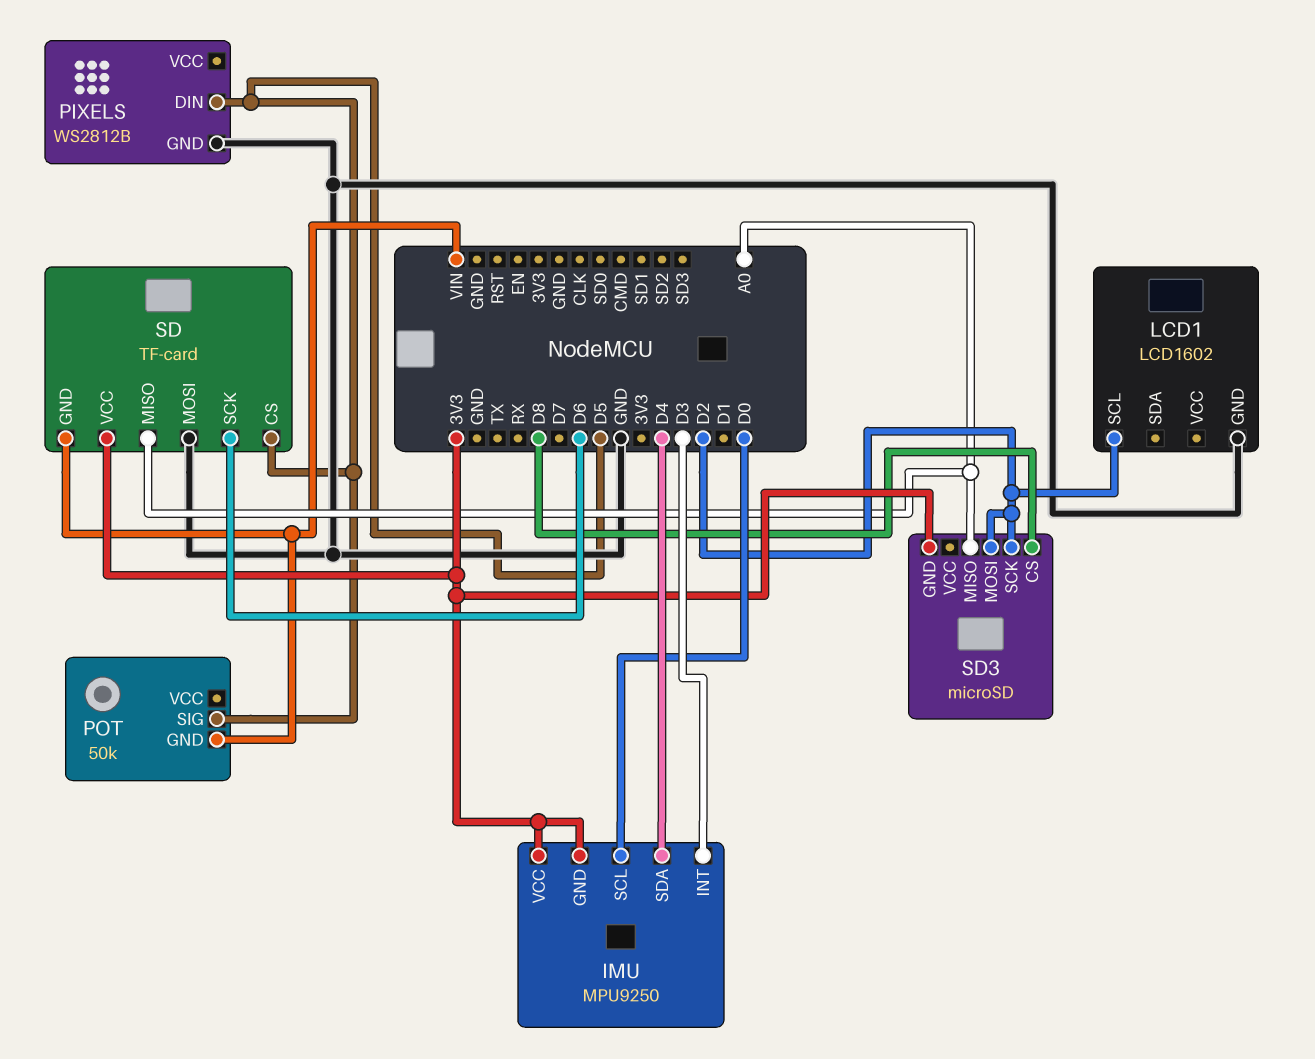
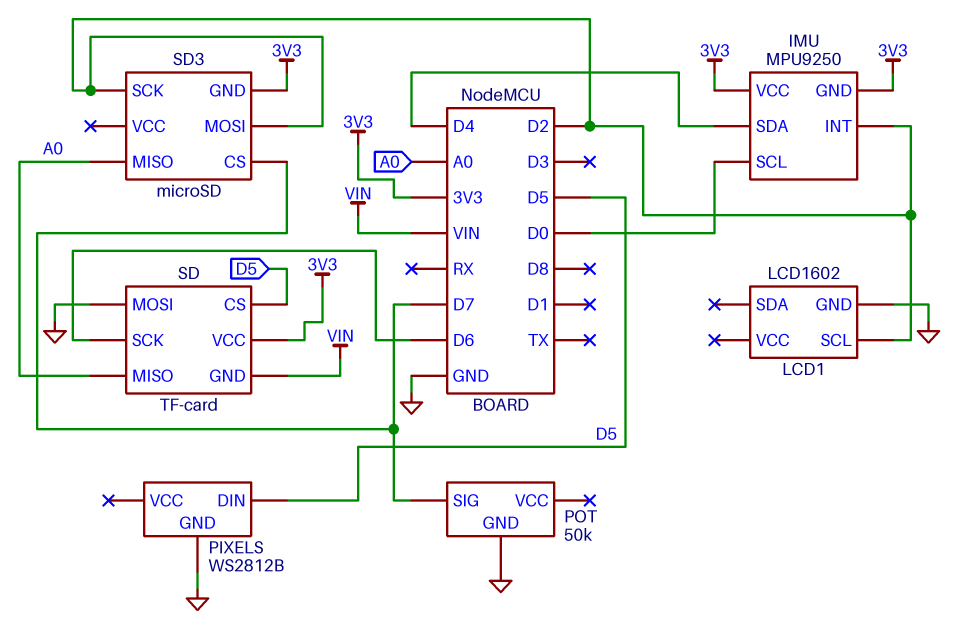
IMU pin INT: D3 -> D2
POT pin GND: VIN -> GND
POT pin SIG: D5 -> D7
SD3 pin CS: D8 -> D7

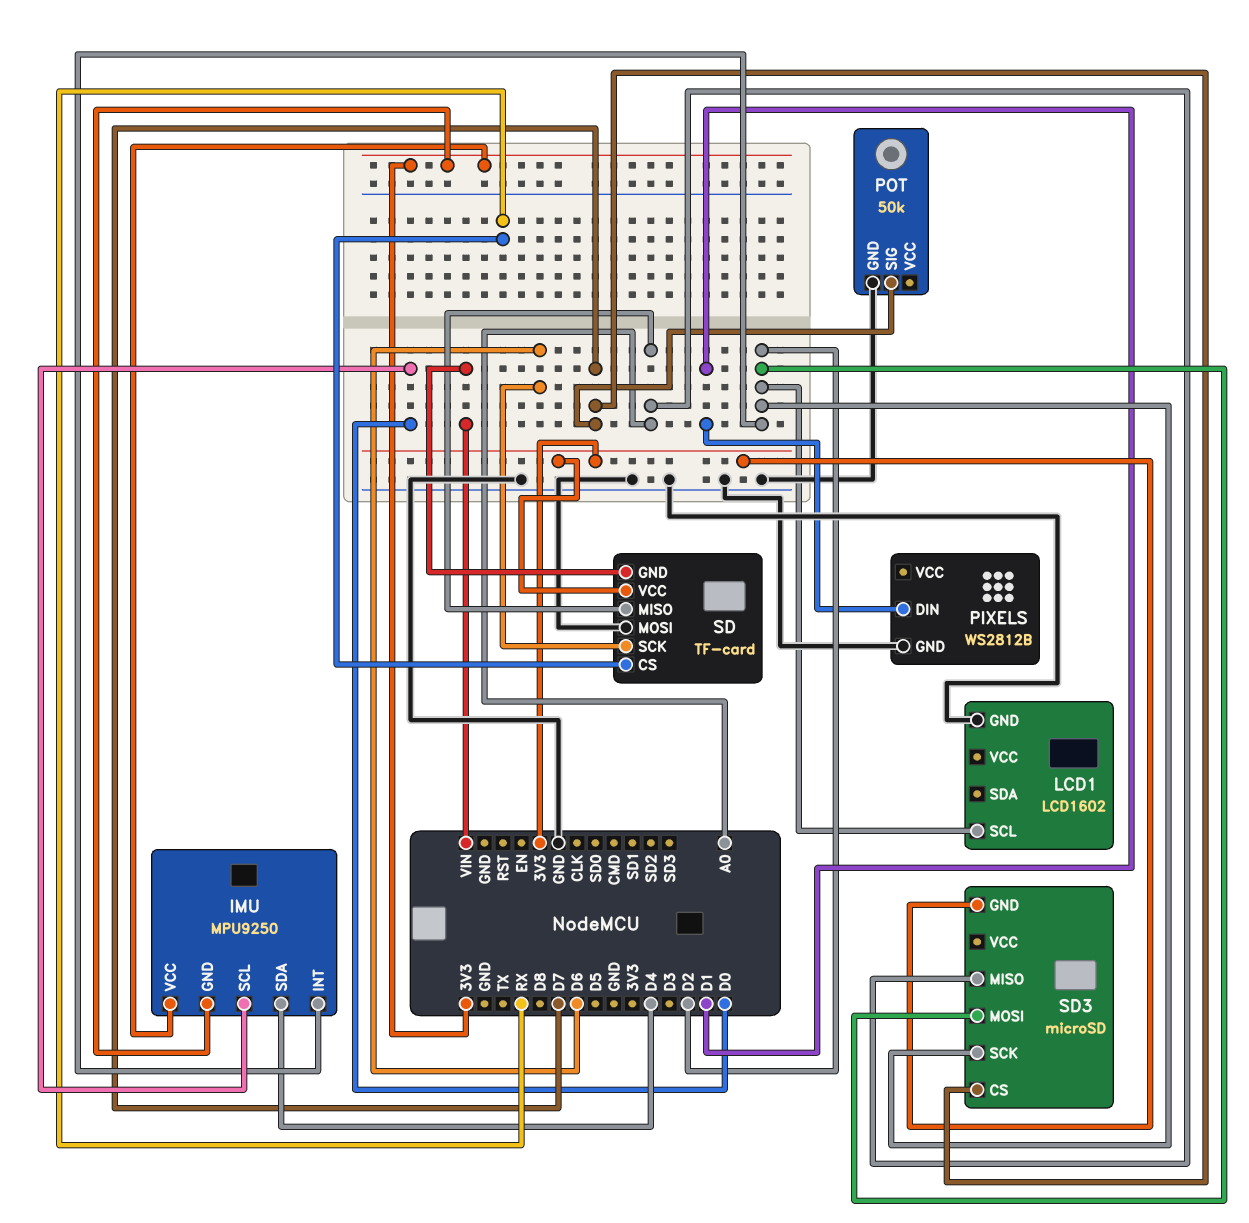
PIXELS pin DIN: D5 -> D1
SD pin CS: D5 -> RX

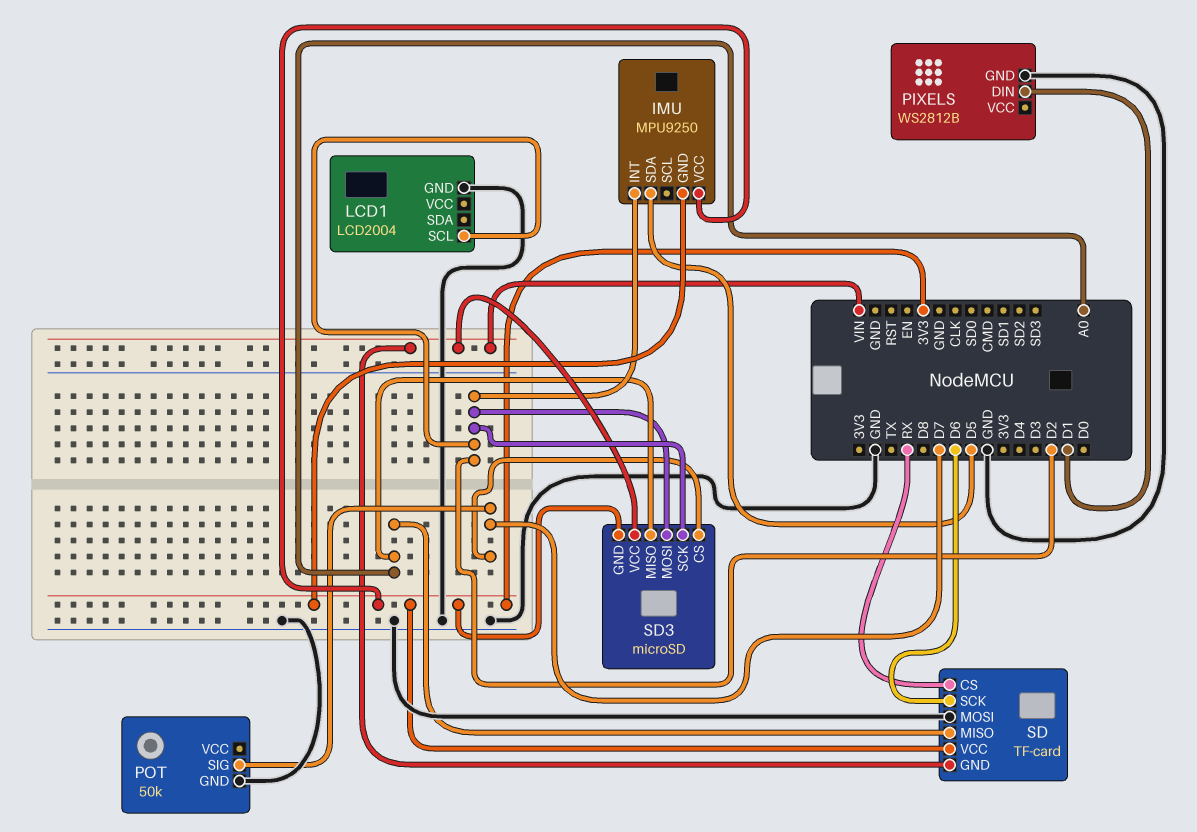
IMU pin SCL: D0 -> none
IMU pin SDA: D4 -> D5
LCD1: LCD1602 -> LCD2004
SD3 pin VCC: none -> VIN

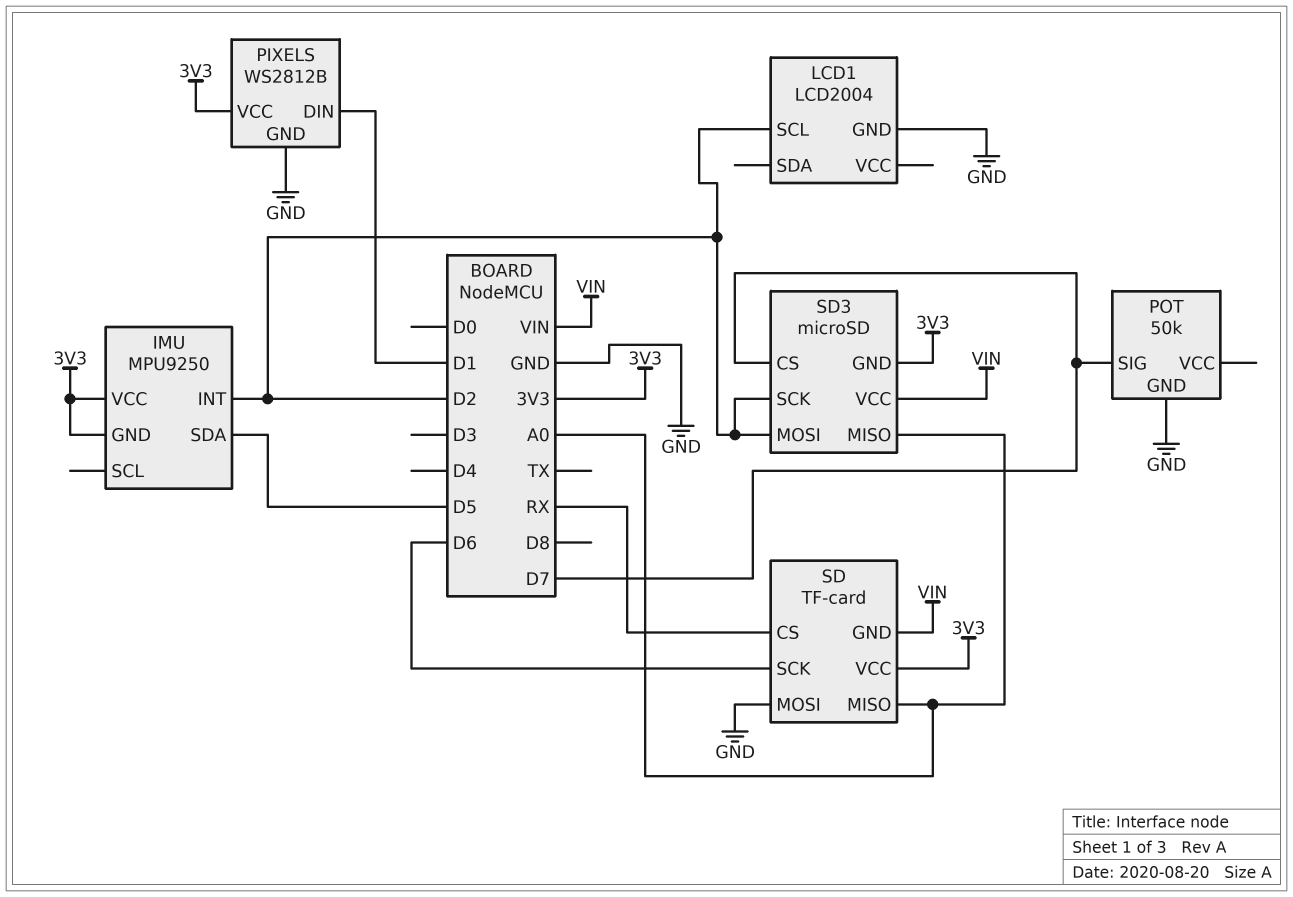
PIXELS pin VCC: none -> 3V3

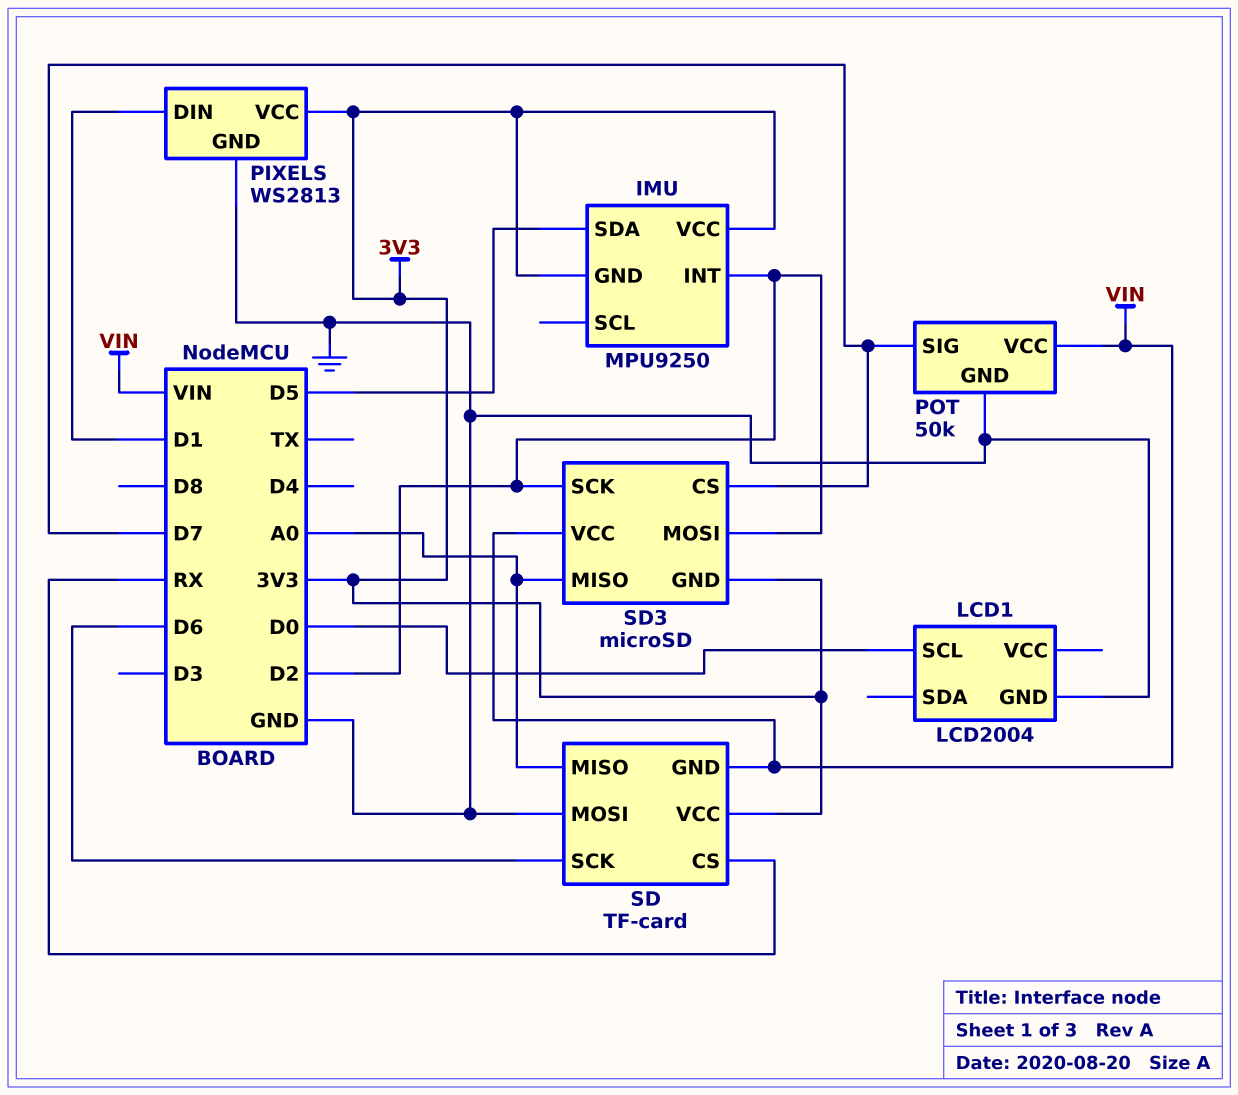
LCD1 pin SCL: D2 -> D0
PIXELS: WS2812B -> WS2813
POT pin VCC: none -> VIN

